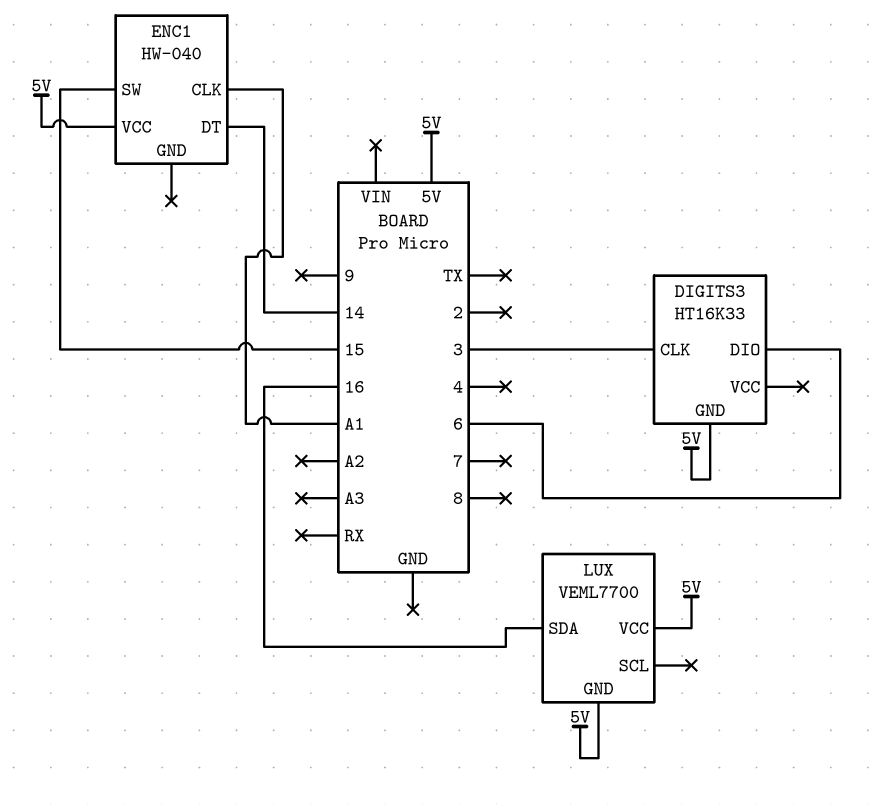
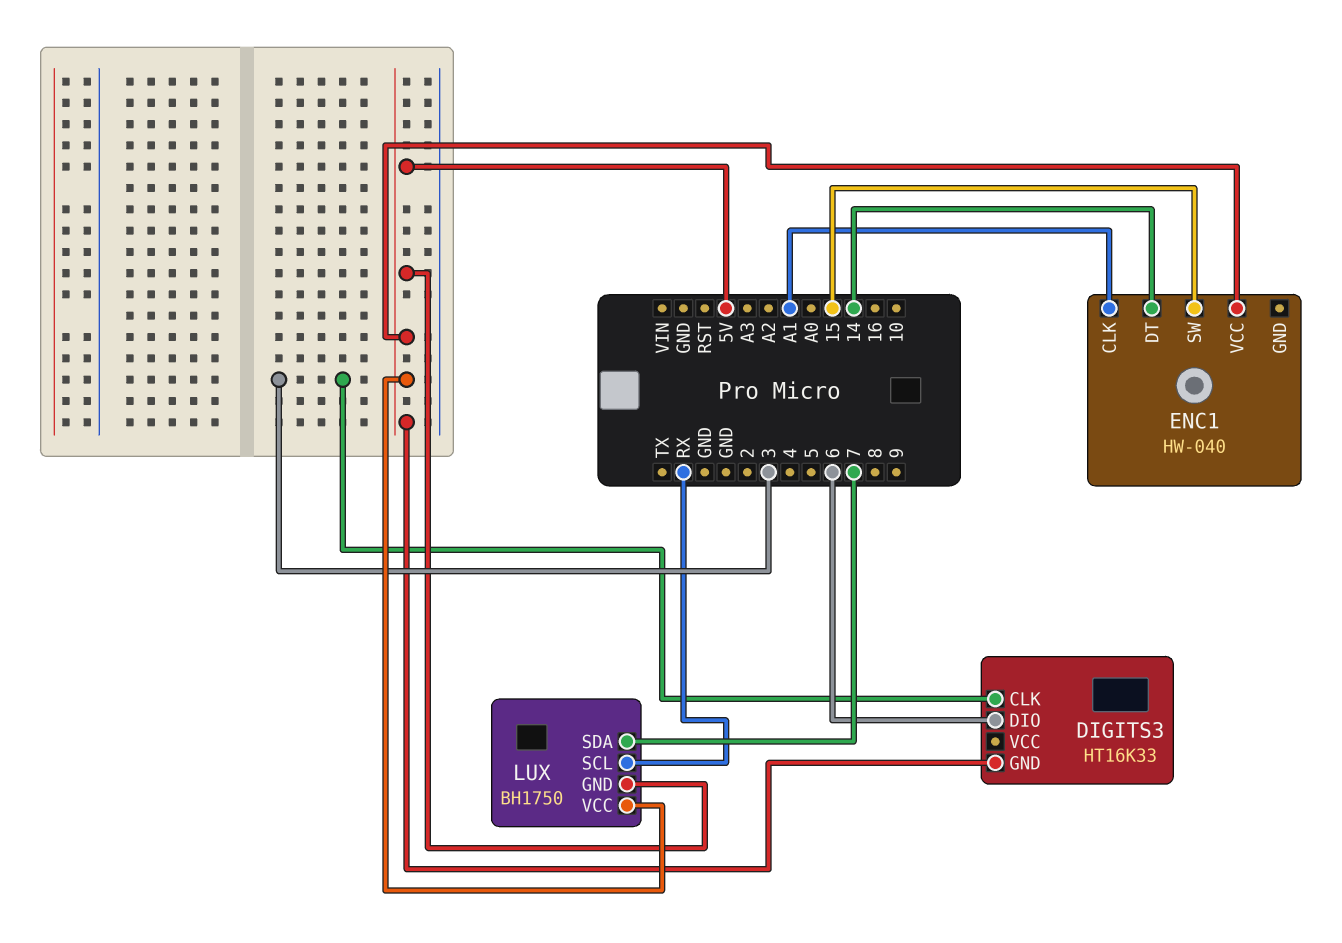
LUX: VEML7700 -> BH1750
LUX pin SCL: none -> RX
LUX pin SDA: 16 -> 7

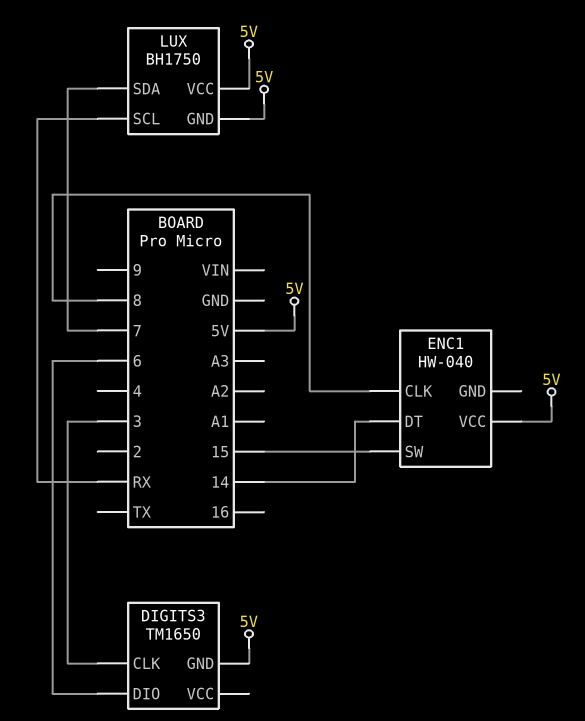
DIGITS3: HT16K33 -> TM1650
ENC1 pin CLK: A1 -> 8

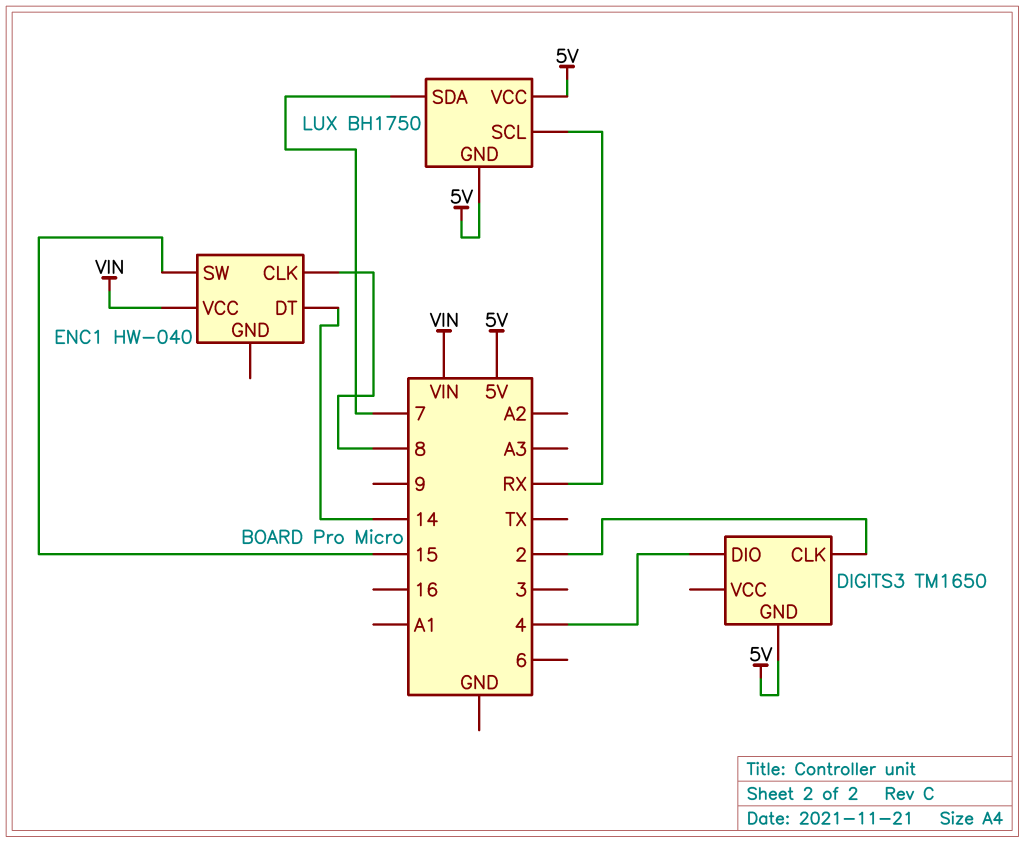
DIGITS3 pin CLK: 3 -> 2
DIGITS3 pin DIO: 6 -> 4
ENC1 pin VCC: 5V -> VIN

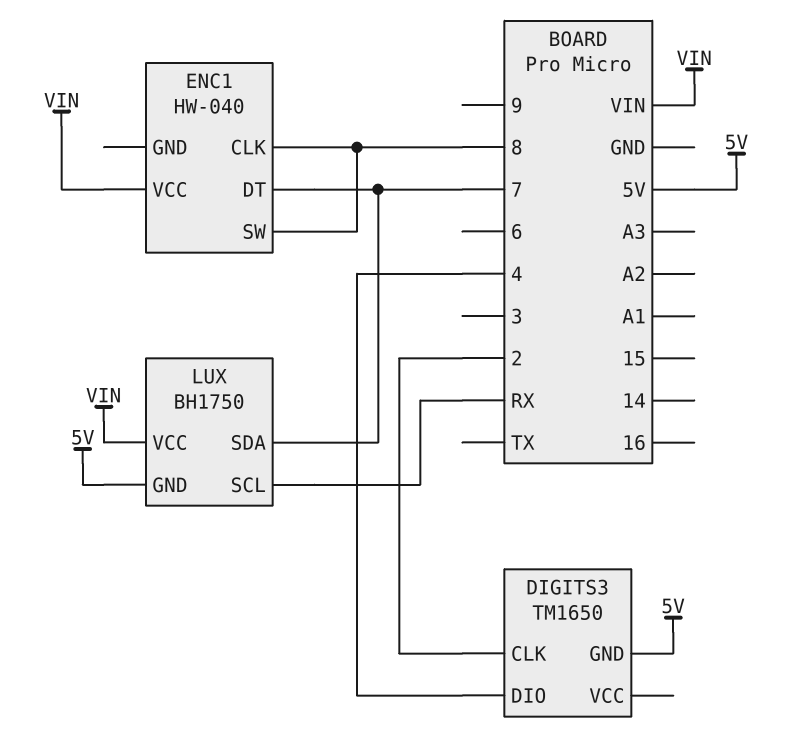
ENC1 pin DT: 14 -> 7
ENC1 pin SW: 15 -> 8
LUX pin VCC: 5V -> VIN

